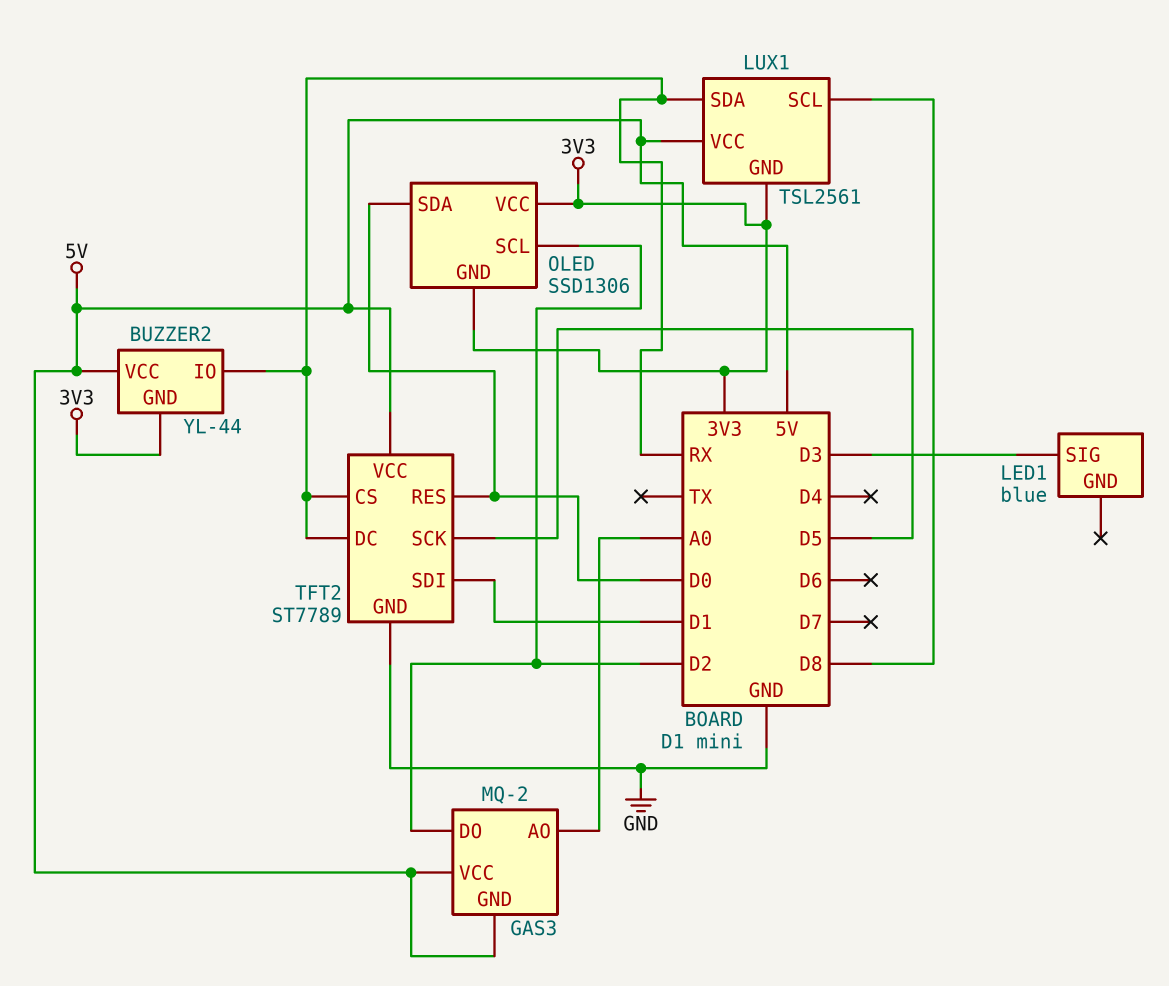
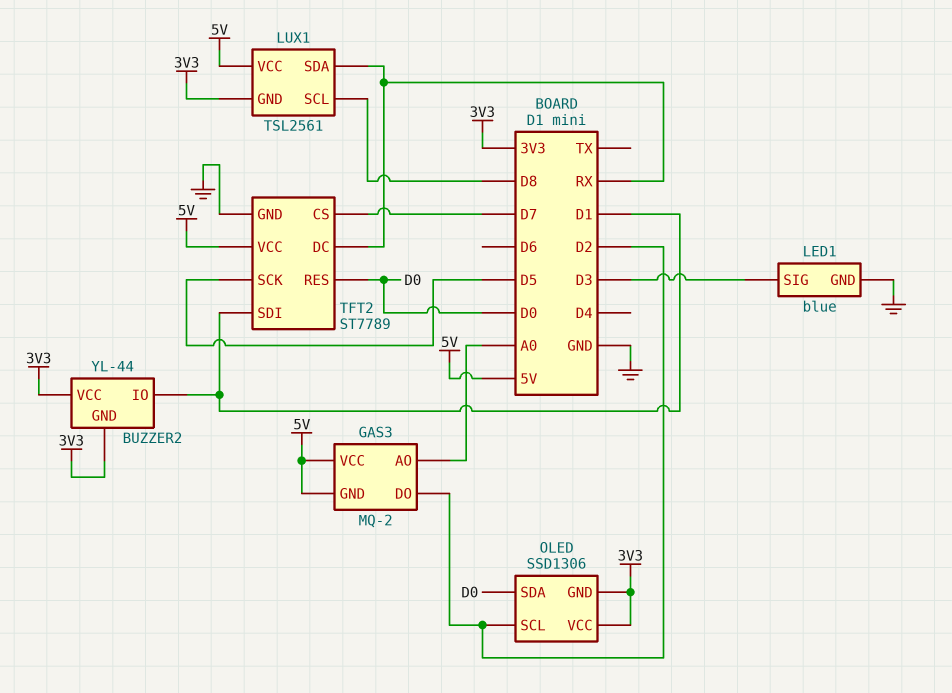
BUZZER2 pin IO: RX -> D1
BUZZER2 pin VCC: 5V -> 3V3
LED1 pin GND: none -> GND
TFT2 pin CS: RX -> D7

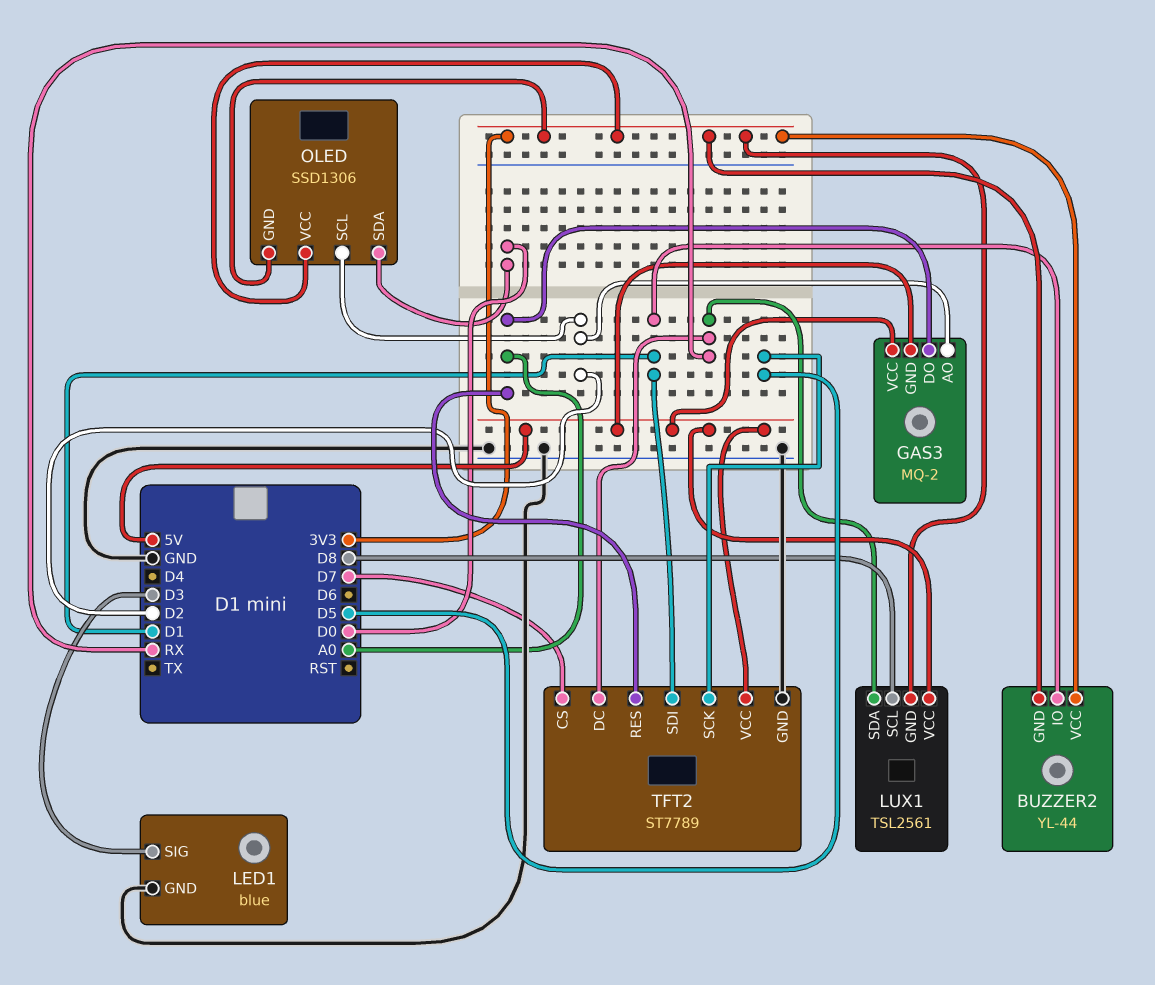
GAS3 pin AO: A0 -> D2
GAS3 pin DO: D2 -> A0
TFT2 pin RES: D0 -> A0

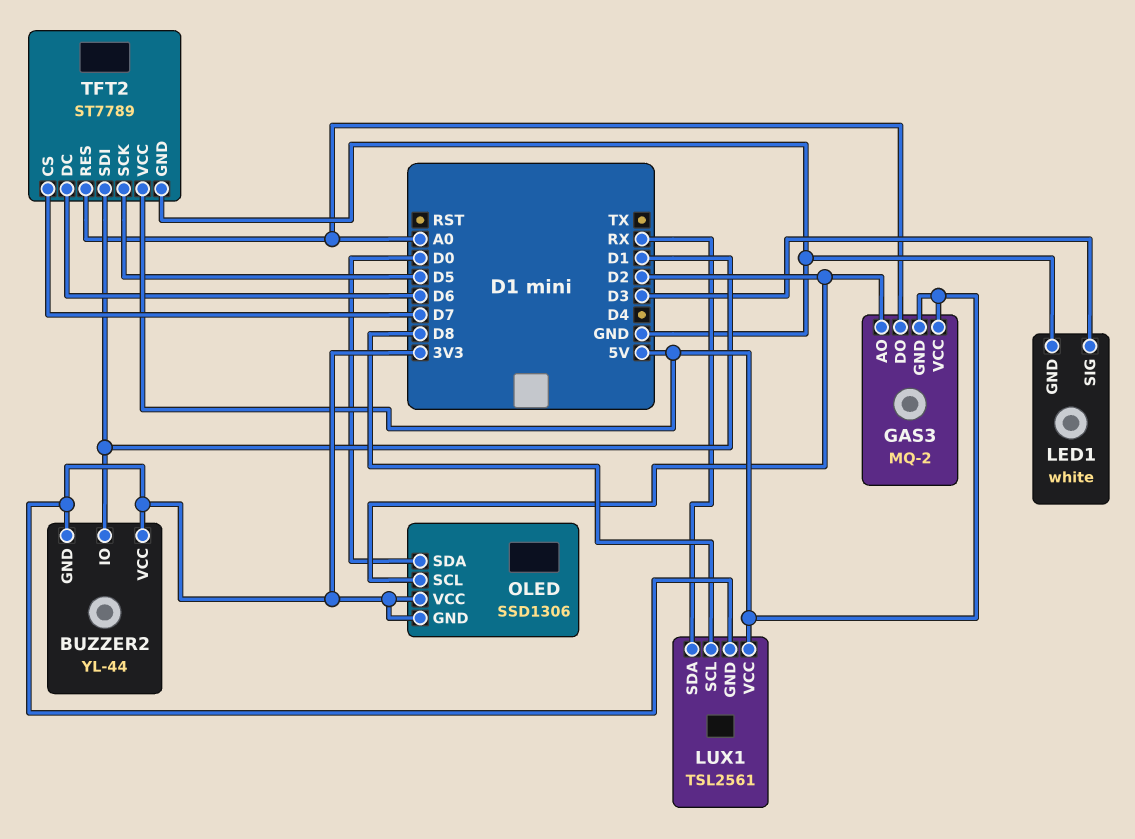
LED1: blue -> white
TFT2 pin DC: RX -> D6

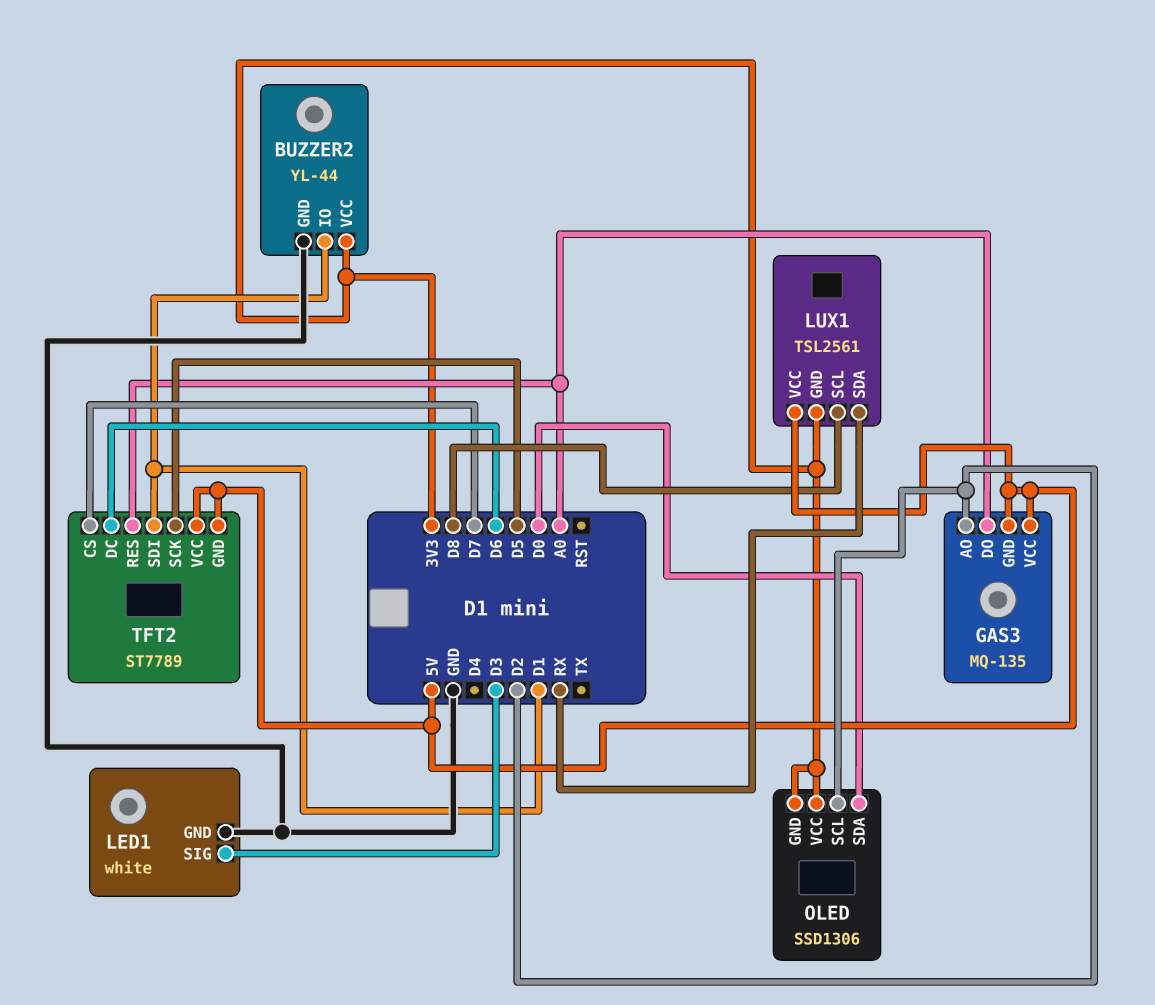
BUZZER2 pin GND: 3V3 -> GND
GAS3: MQ-2 -> MQ-135
TFT2 pin GND: GND -> 5V

